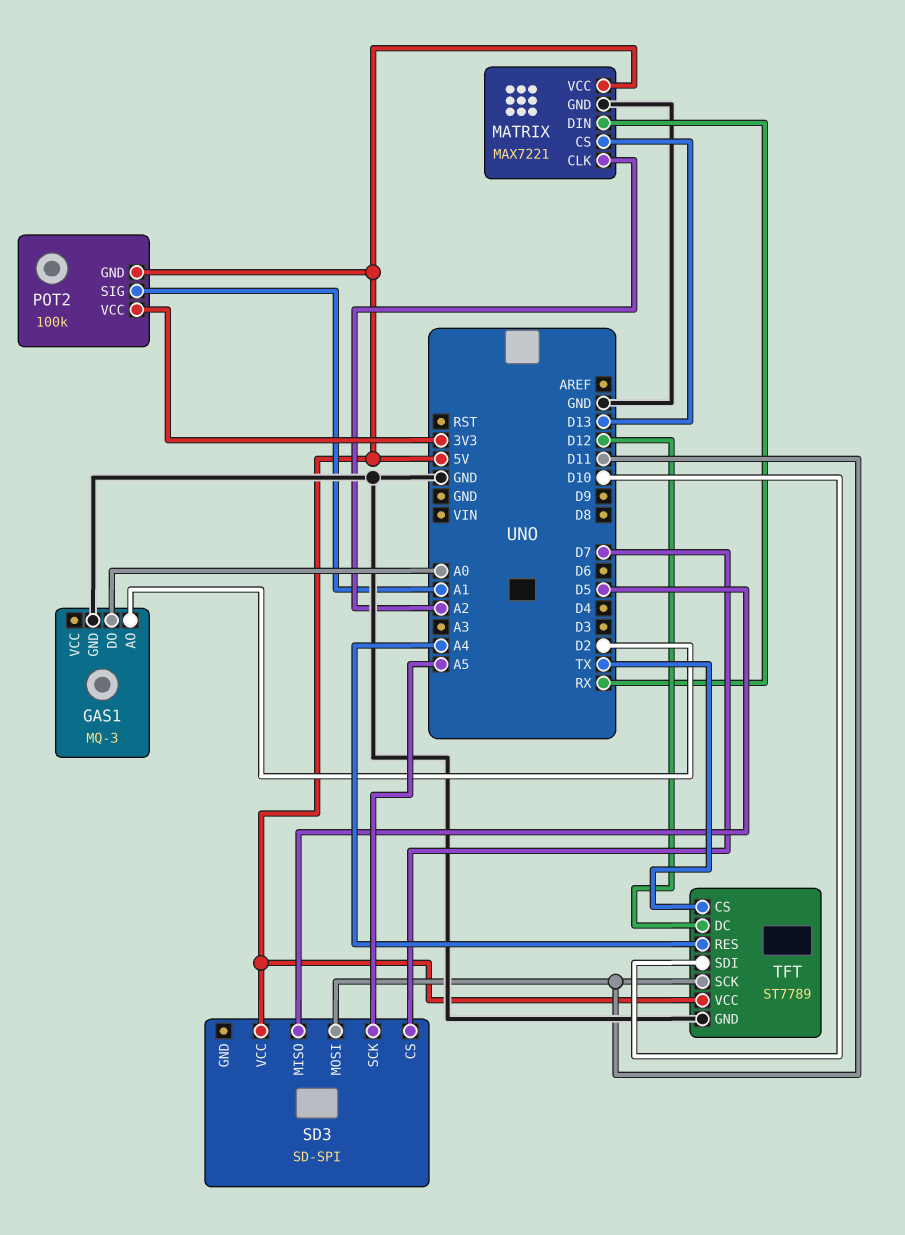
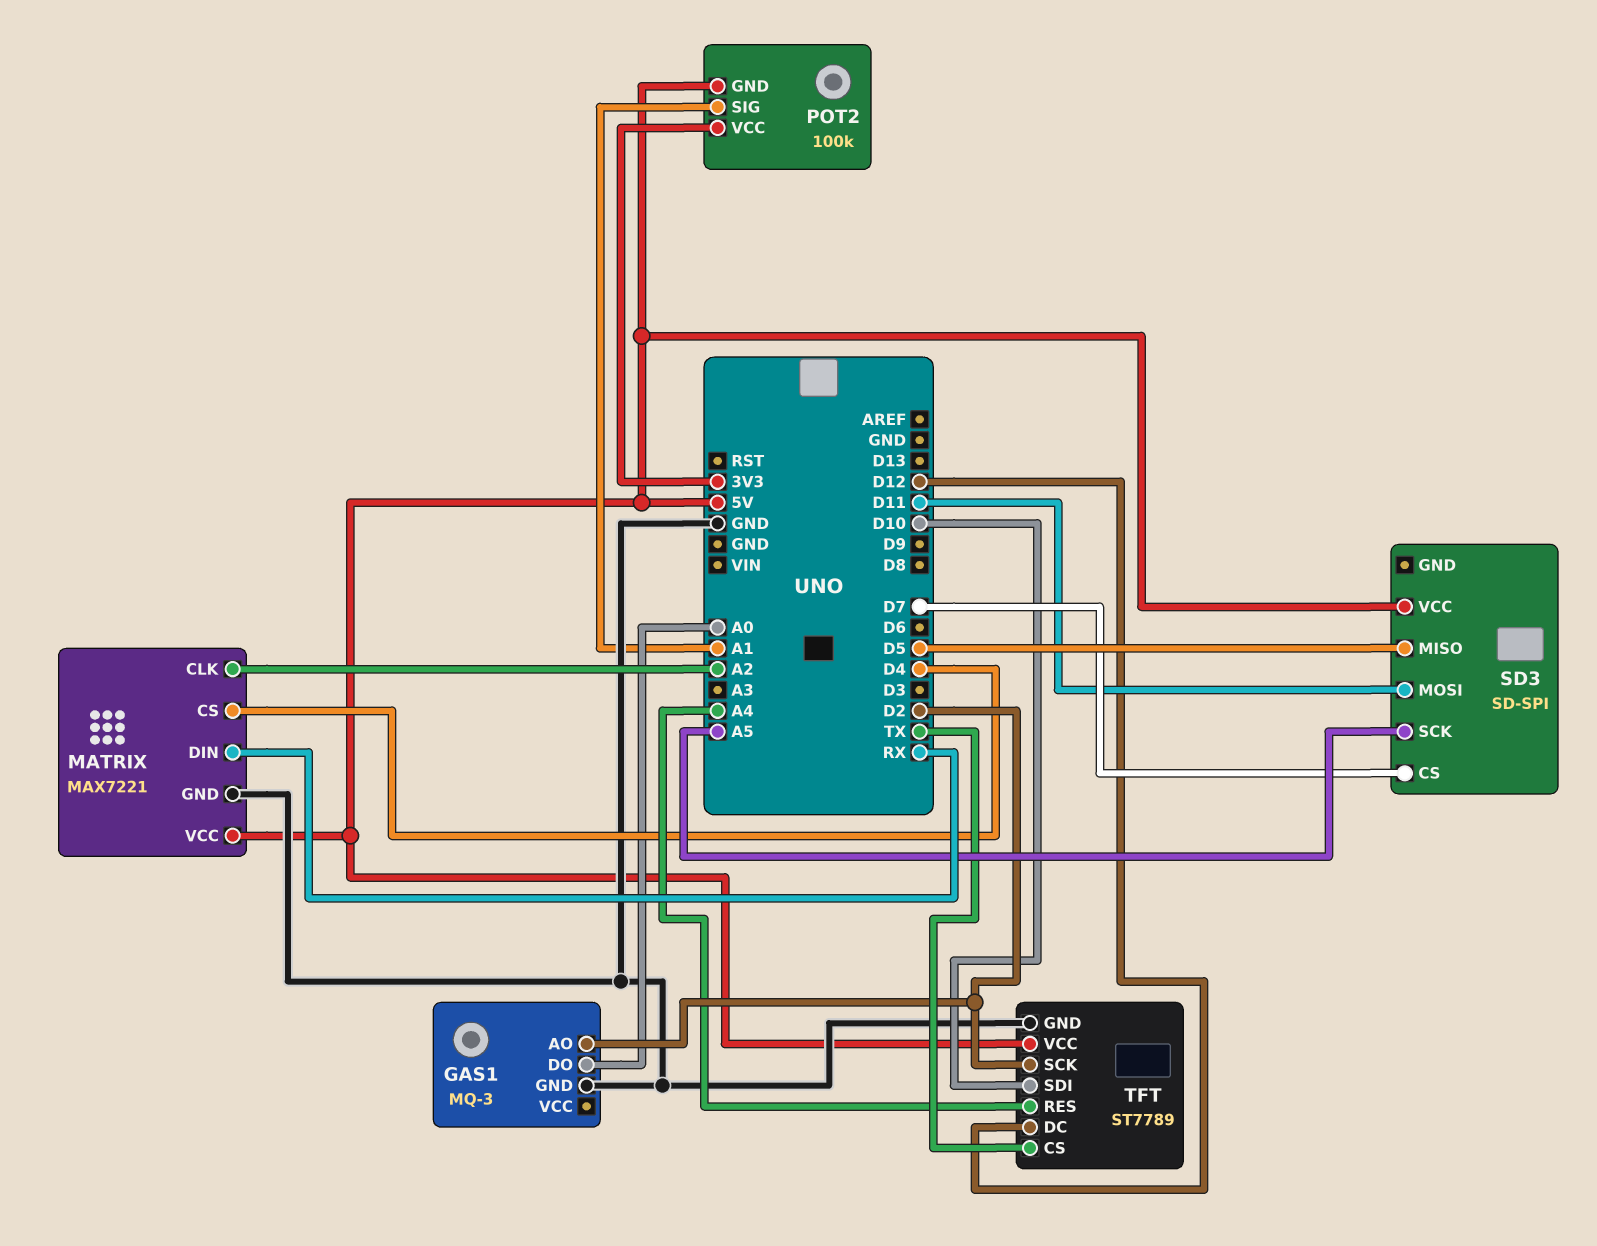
MATRIX pin CS: D13 -> D4
TFT pin SCK: D11 -> D2

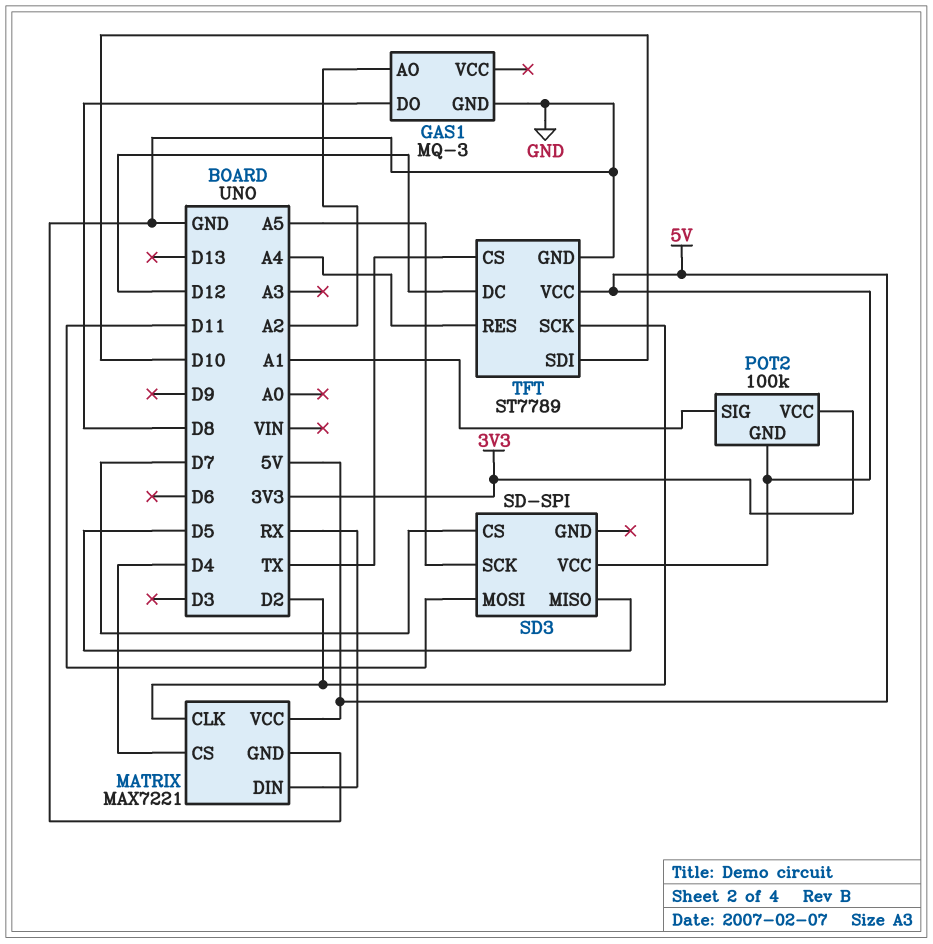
GAS1 pin AO: D2 -> A2
GAS1 pin DO: A0 -> D8
MATRIX pin CLK: A2 -> D2

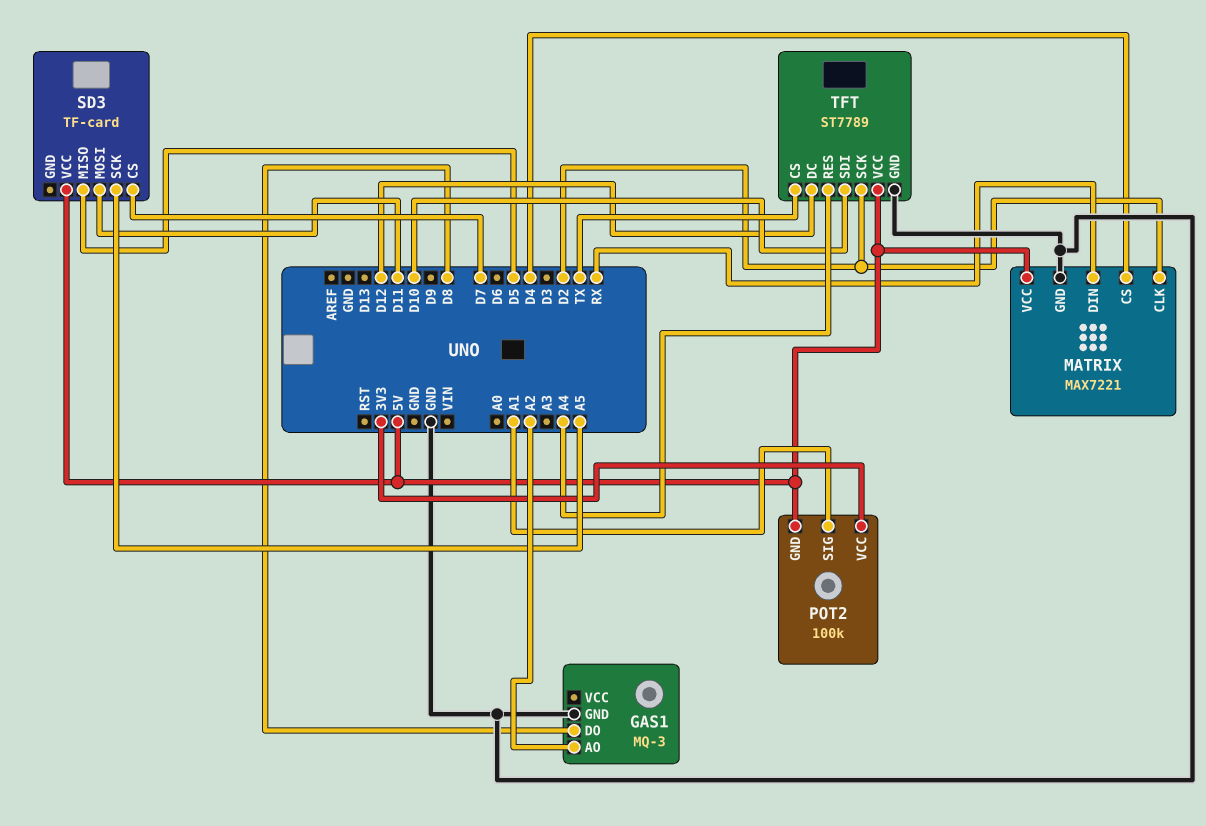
SD3: SD-SPI -> TF-card

